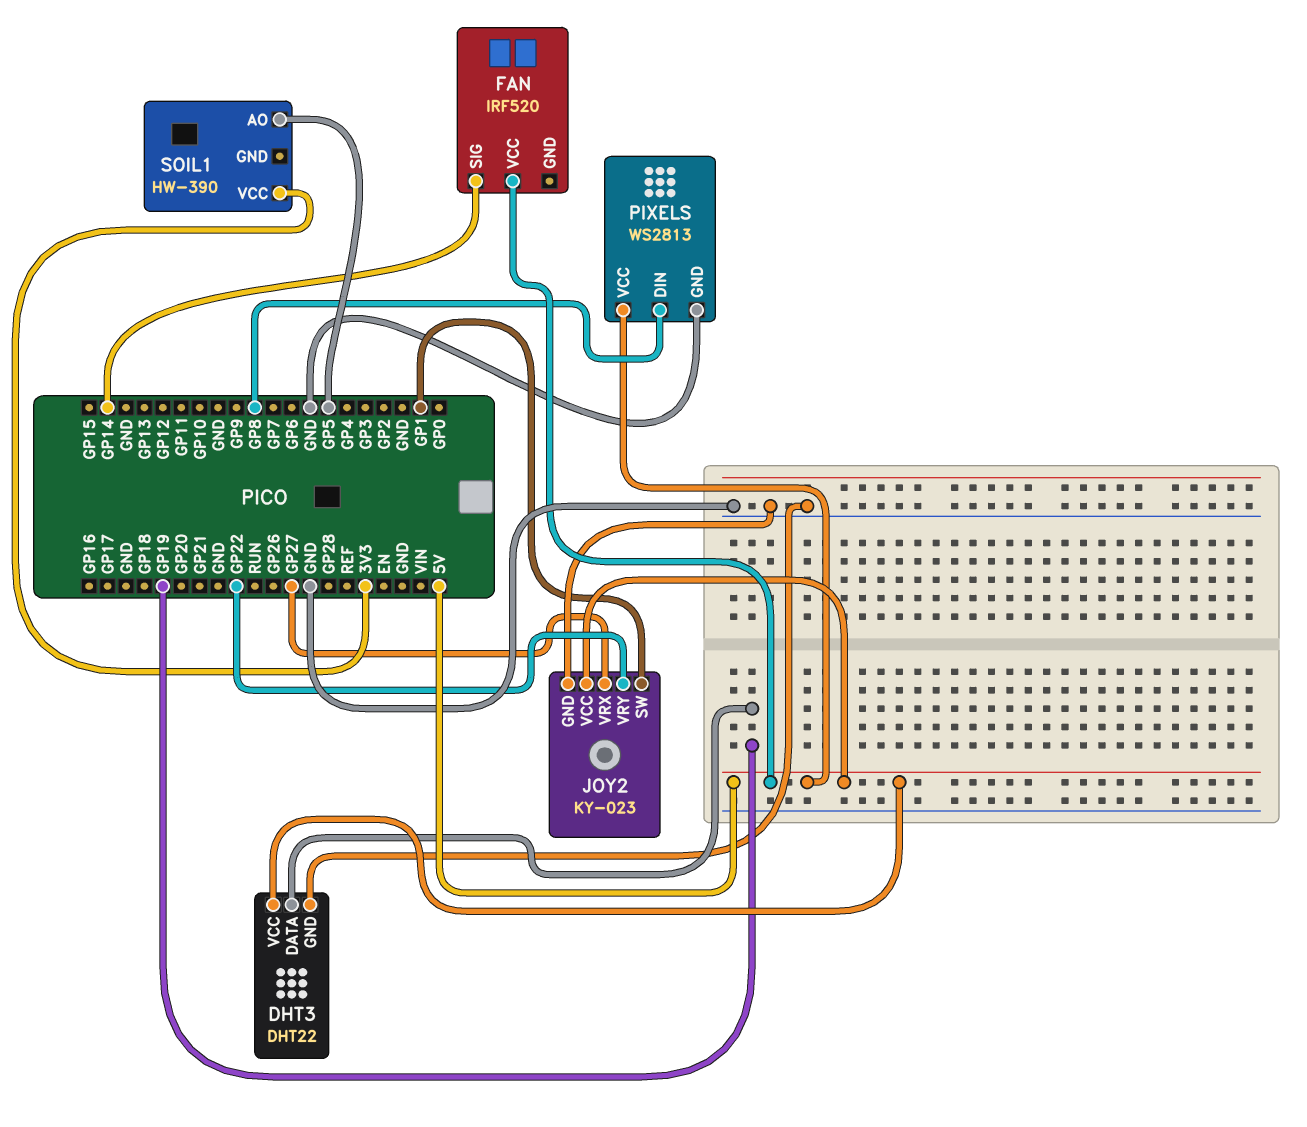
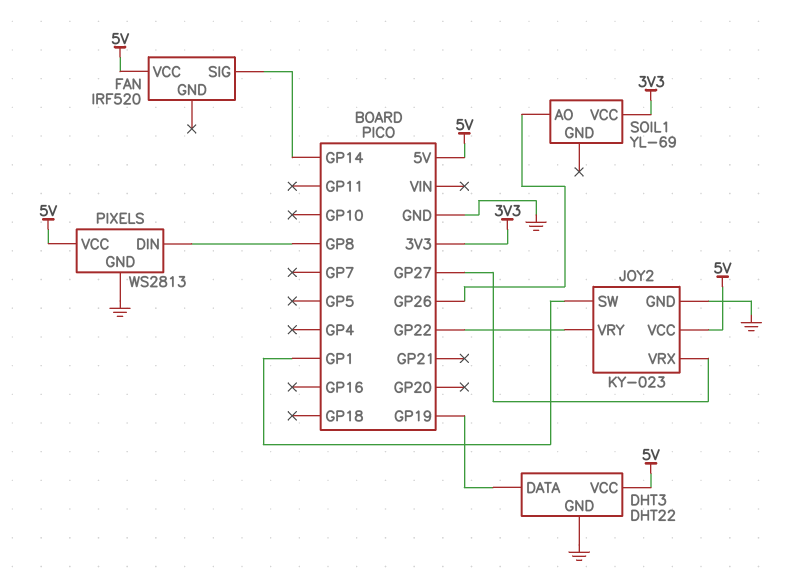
SOIL1: HW-390 -> YL-69
SOIL1 pin AO: GP5 -> GP26

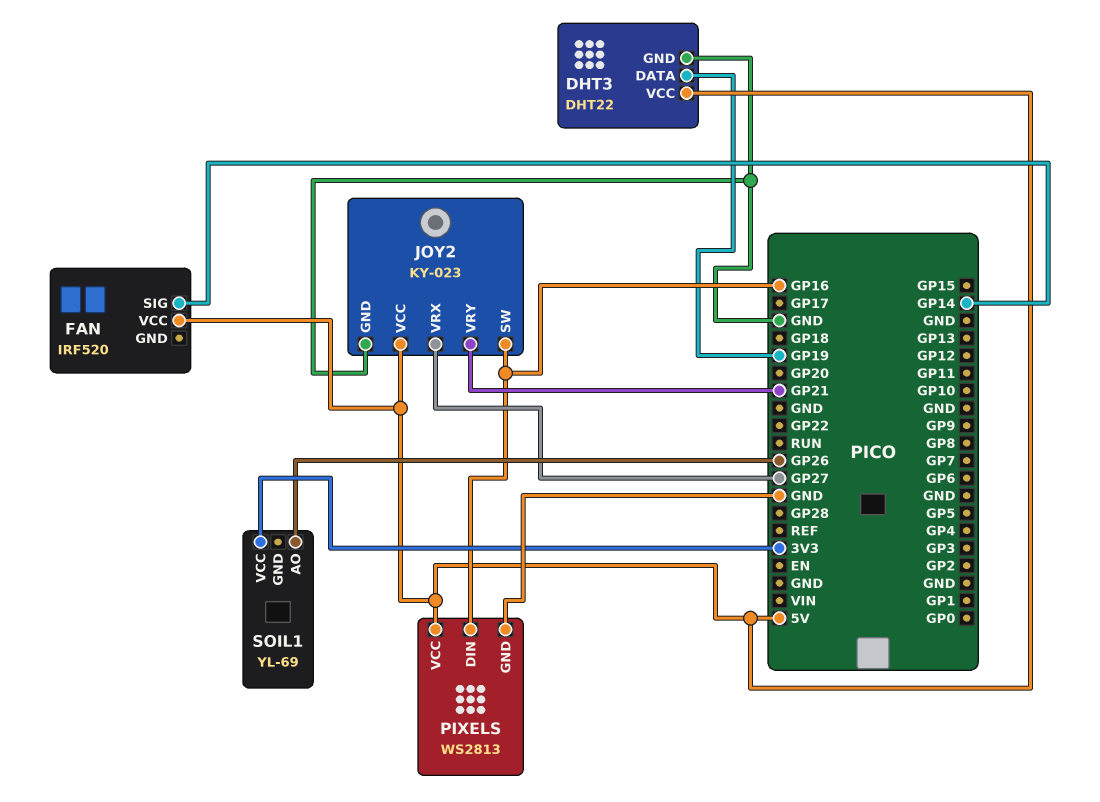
JOY2 pin SW: GP1 -> GP16
JOY2 pin VRY: GP22 -> GP21
PIXELS pin DIN: GP8 -> GP16

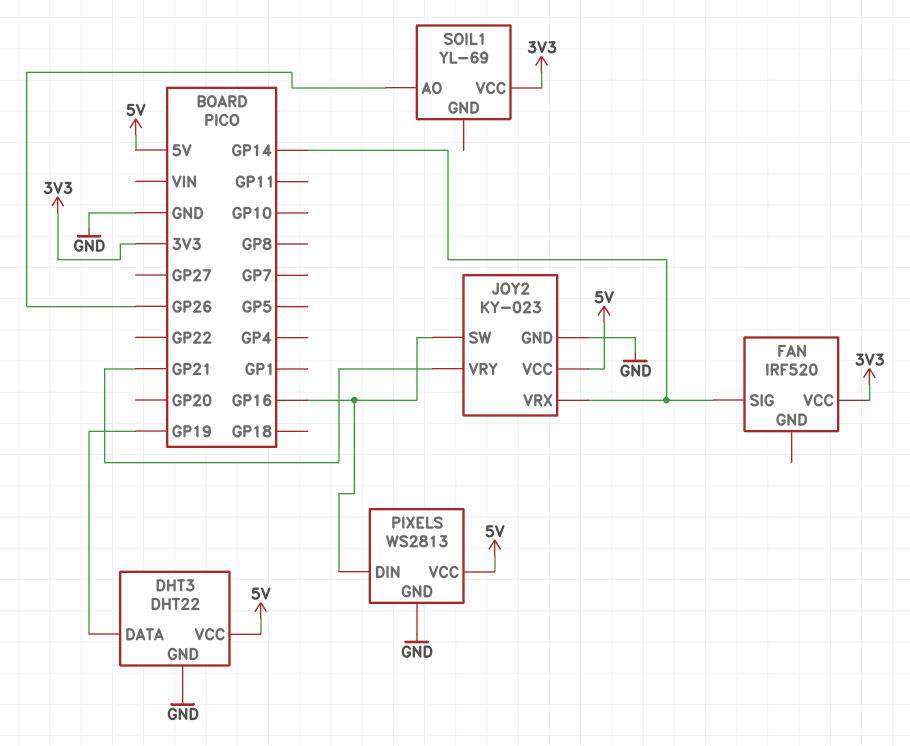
FAN pin VCC: 5V -> 3V3
JOY2 pin VRX: GP27 -> GP14

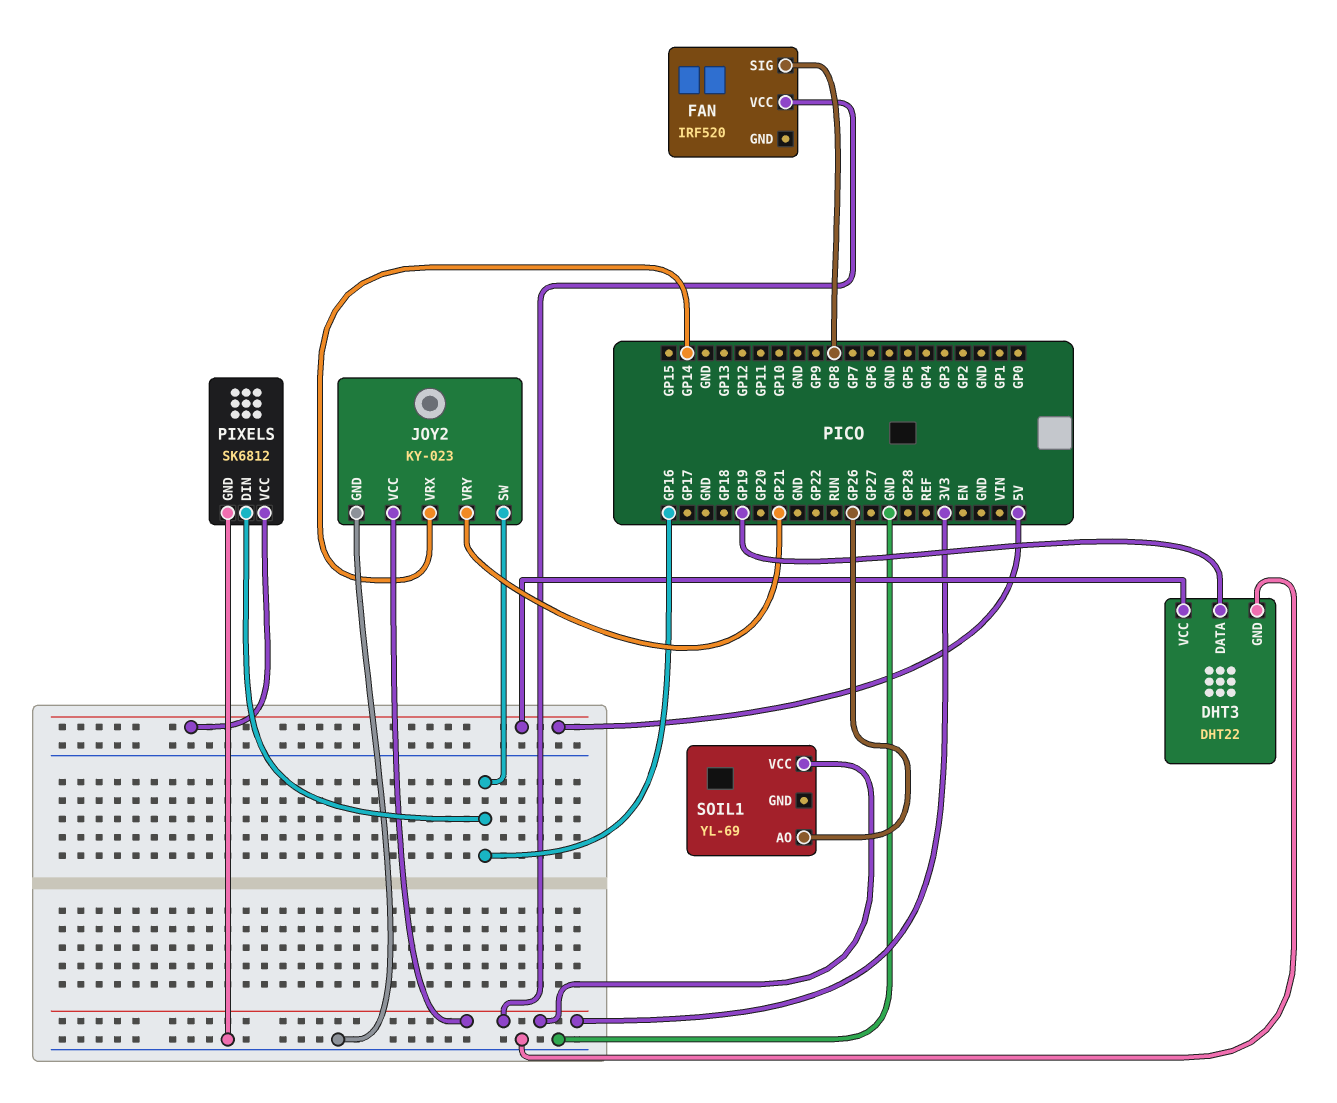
FAN pin SIG: GP14 -> GP8
JOY2 pin VCC: 5V -> 3V3
PIXELS: WS2813 -> SK6812

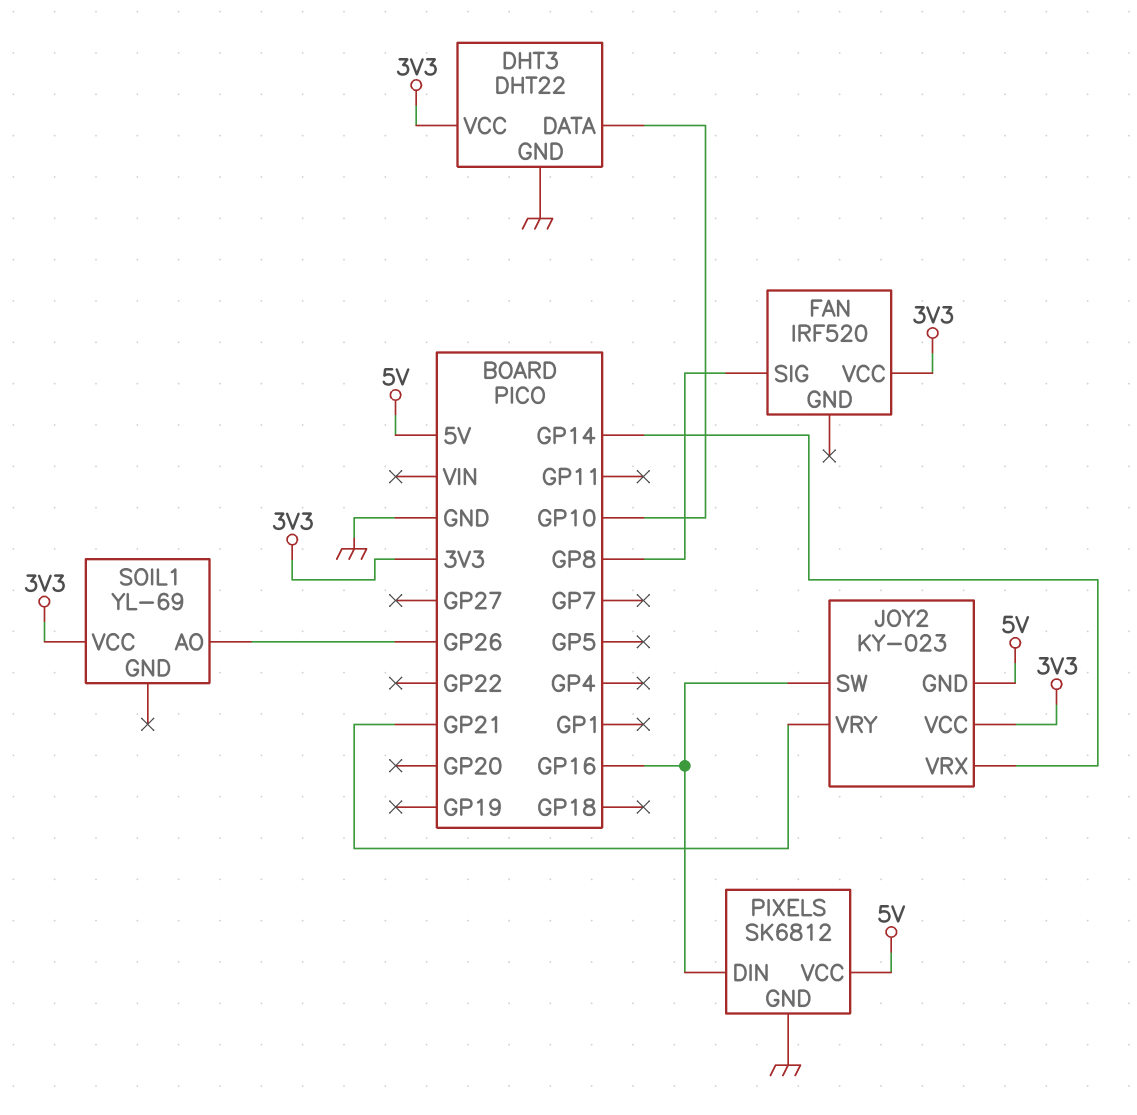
DHT3 pin DATA: GP19 -> GP10
DHT3 pin VCC: 5V -> 3V3
JOY2 pin GND: GND -> 5V

